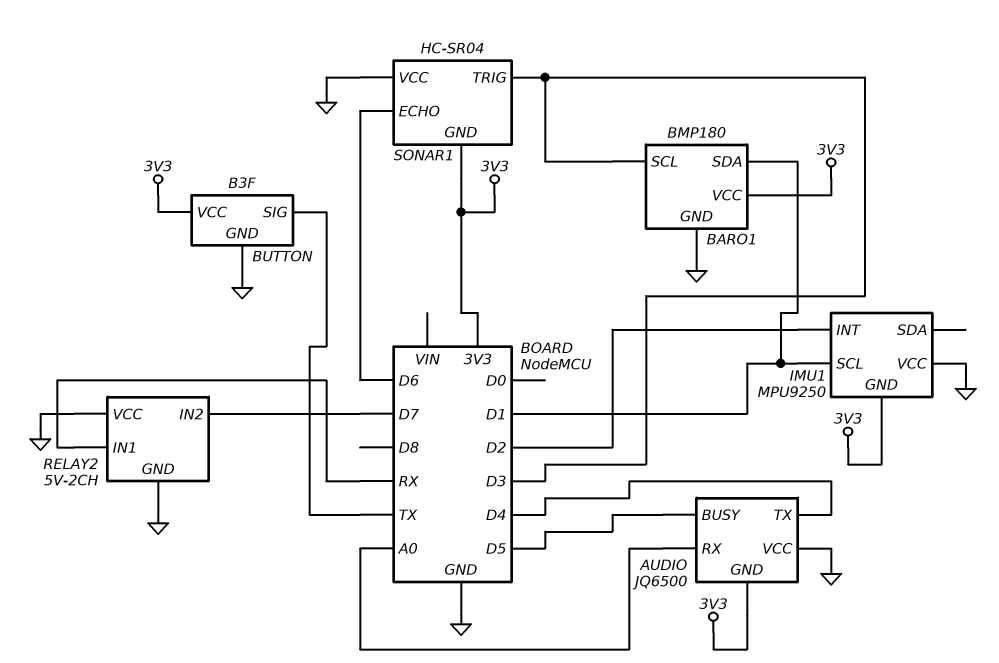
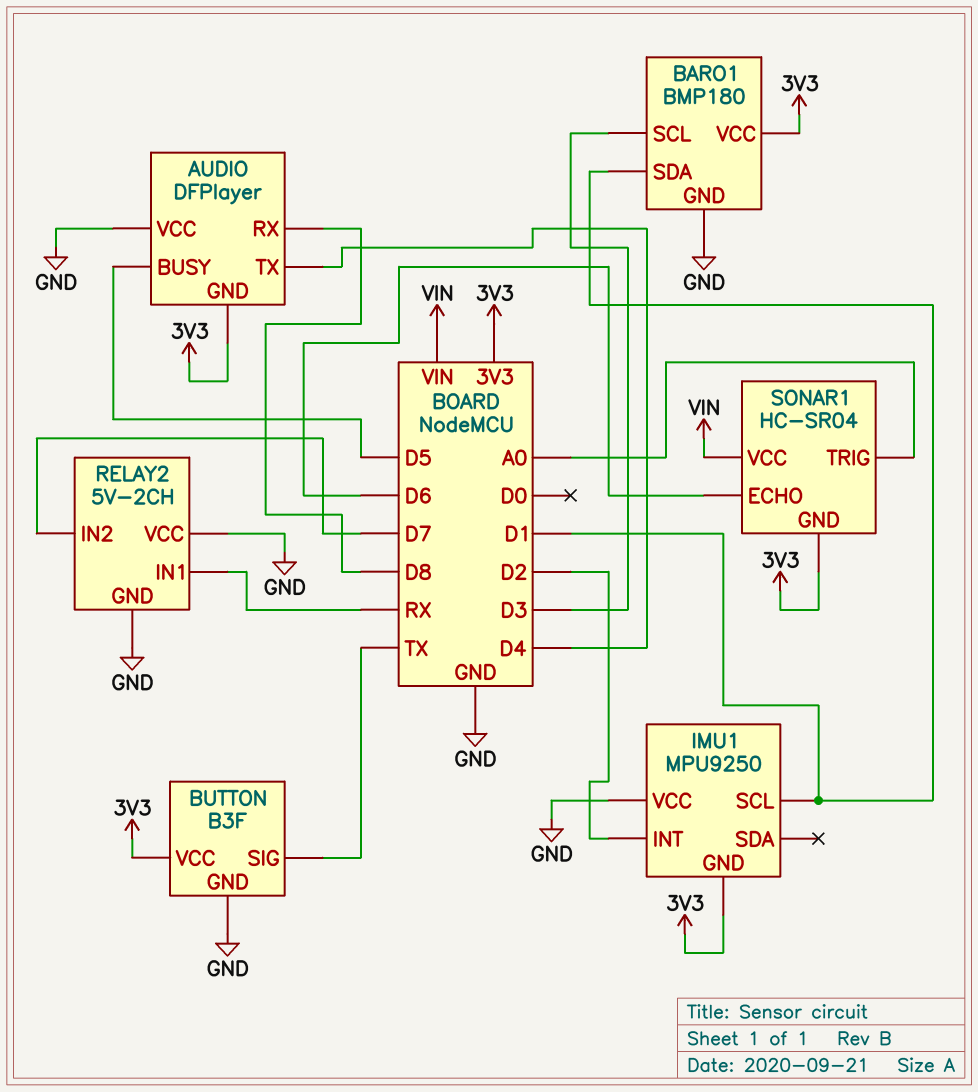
AUDIO: JQ6500 -> DFPlayer
AUDIO pin RX: A0 -> D8
SONAR1 pin TRIG: D3 -> A0
SONAR1 pin VCC: GND -> VIN

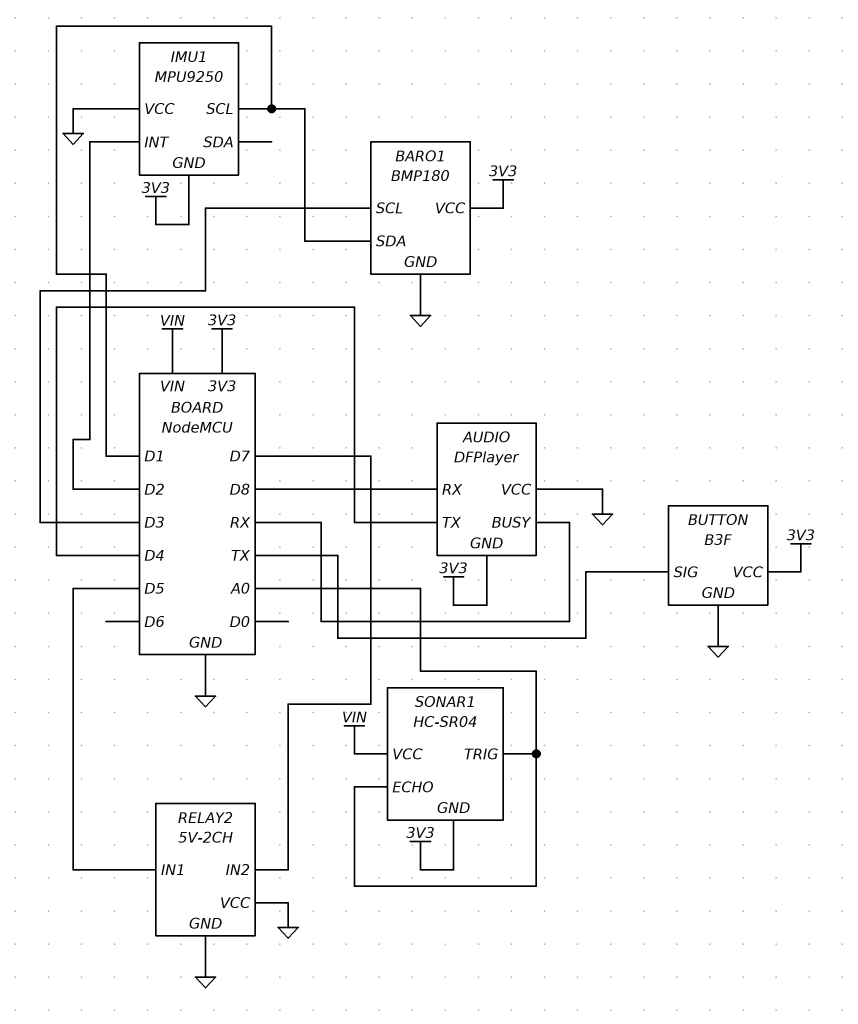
AUDIO pin BUSY: D5 -> RX
RELAY2 pin IN1: RX -> D5
SONAR1 pin ECHO: D6 -> A0

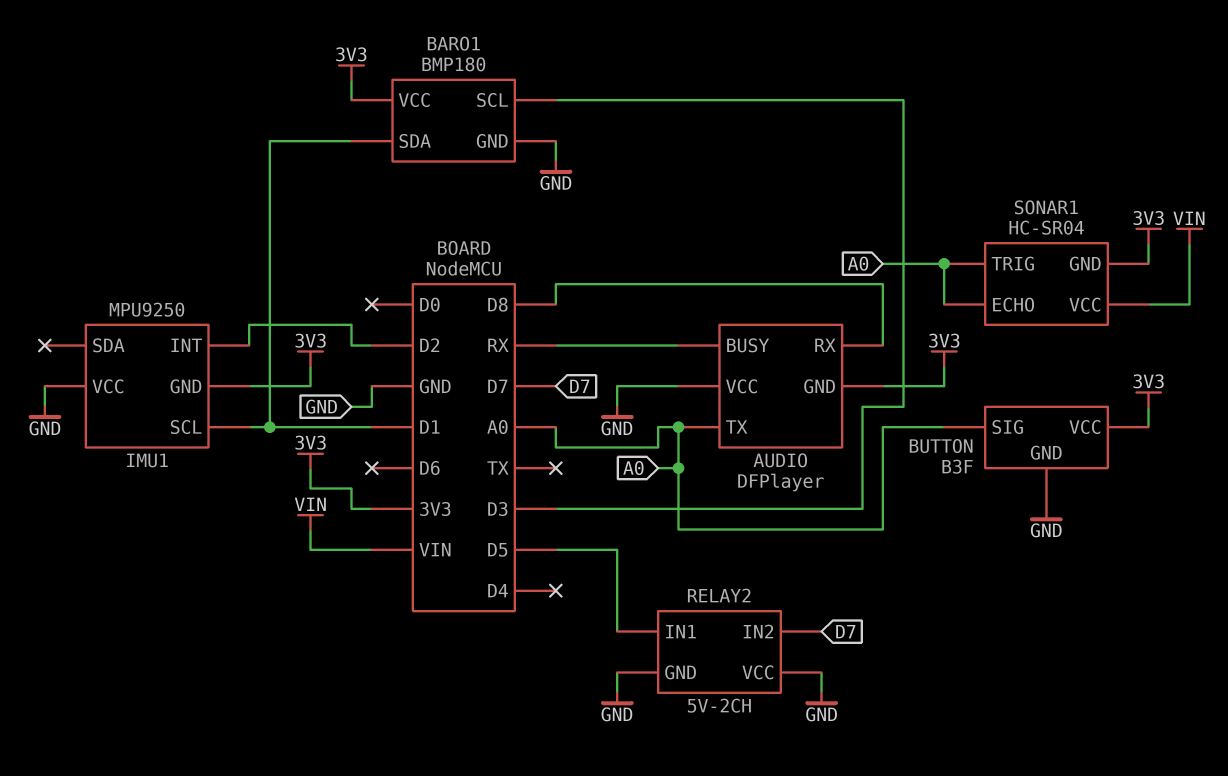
AUDIO pin TX: D4 -> A0
BUTTON pin SIG: TX -> A0

